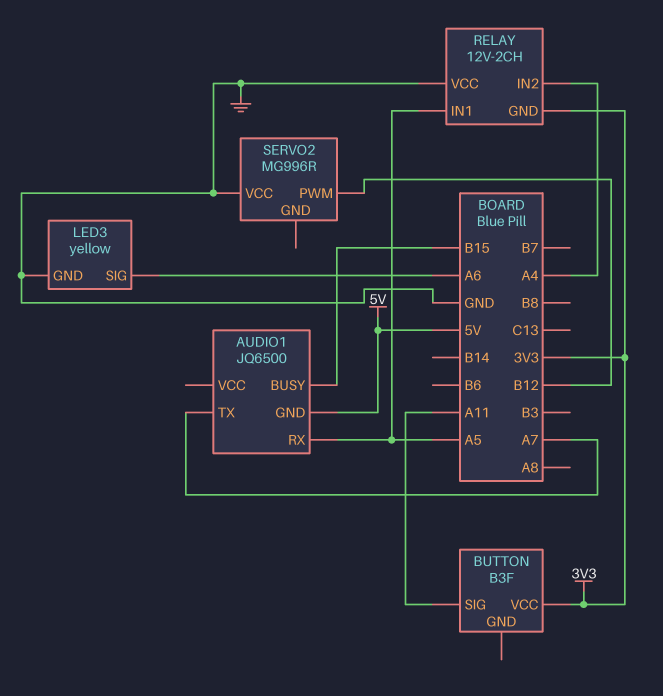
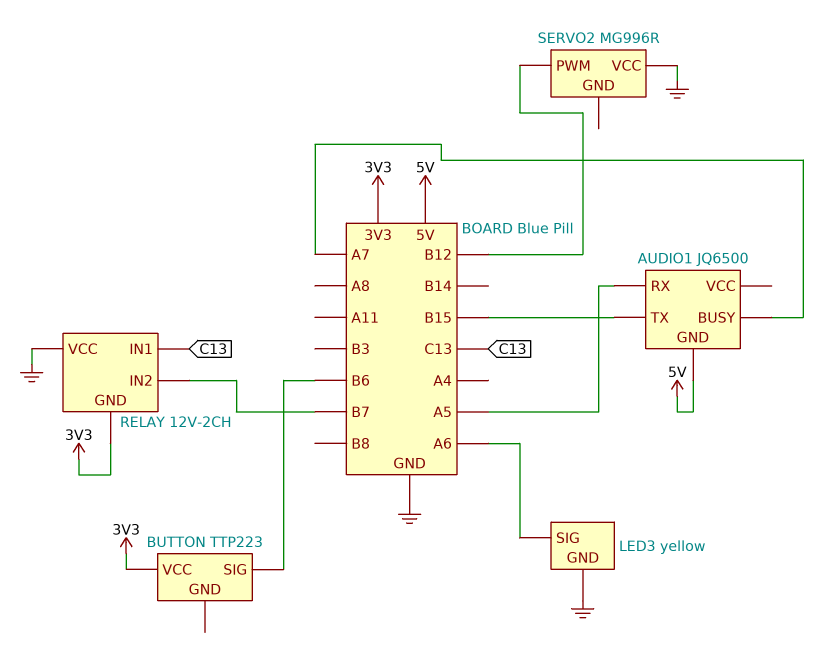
AUDIO1 pin BUSY: B15 -> A7
AUDIO1 pin TX: A7 -> B15
BUTTON: B3F -> TTP223
BUTTON pin SIG: A11 -> B6
RELAY pin IN1: A5 -> C13
RELAY pin IN2: A4 -> B7

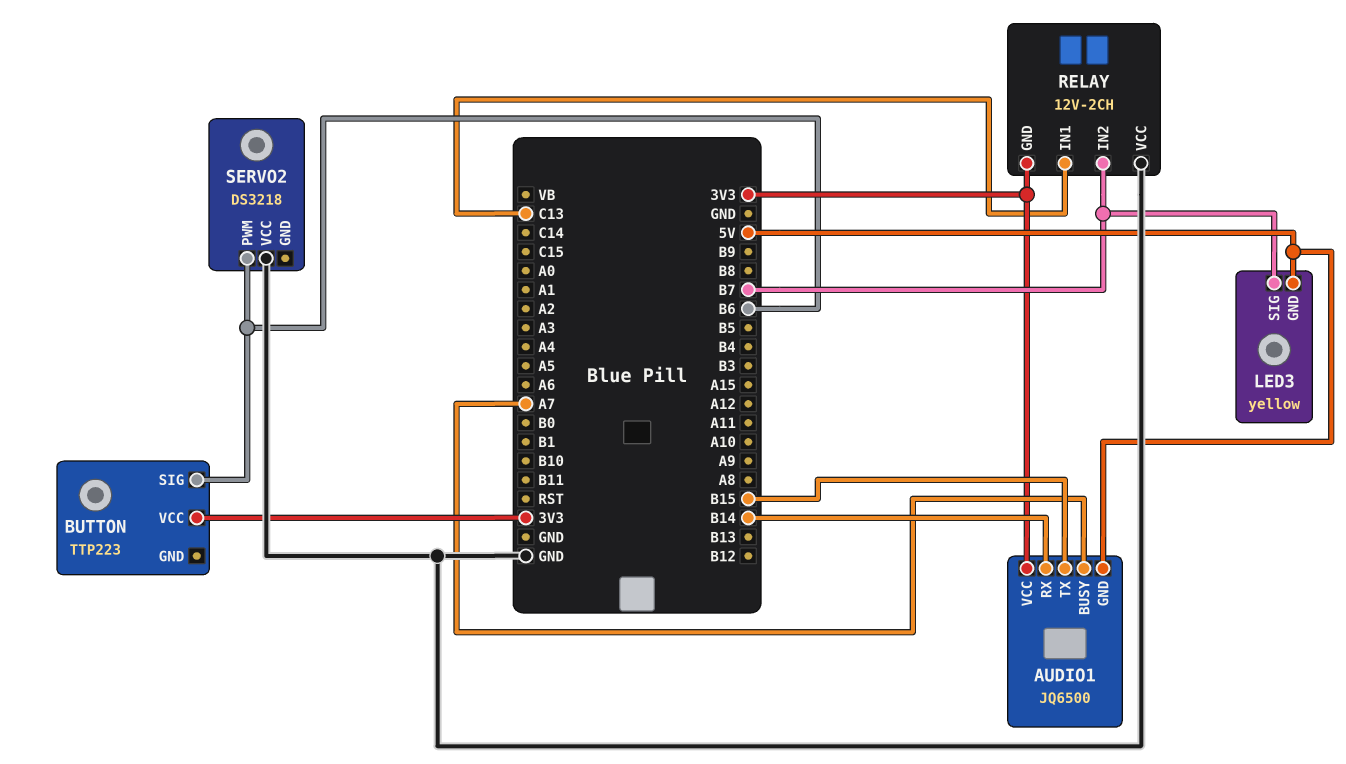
AUDIO1 pin RX: A5 -> B14
AUDIO1 pin VCC: none -> 3V3
LED3 pin GND: GND -> 5V
LED3 pin SIG: A6 -> B7
SERVO2: MG996R -> DS3218
SERVO2 pin PWM: B12 -> B6

